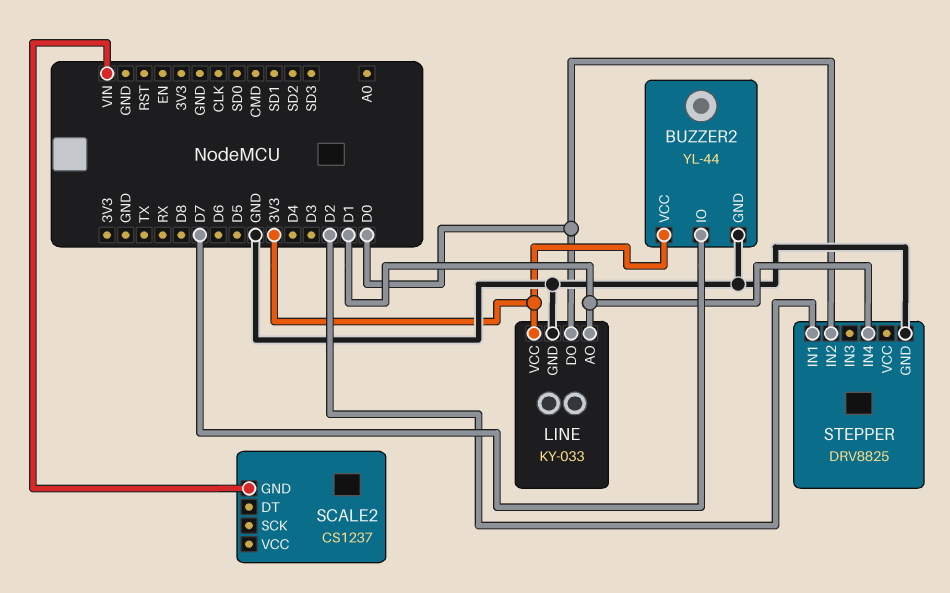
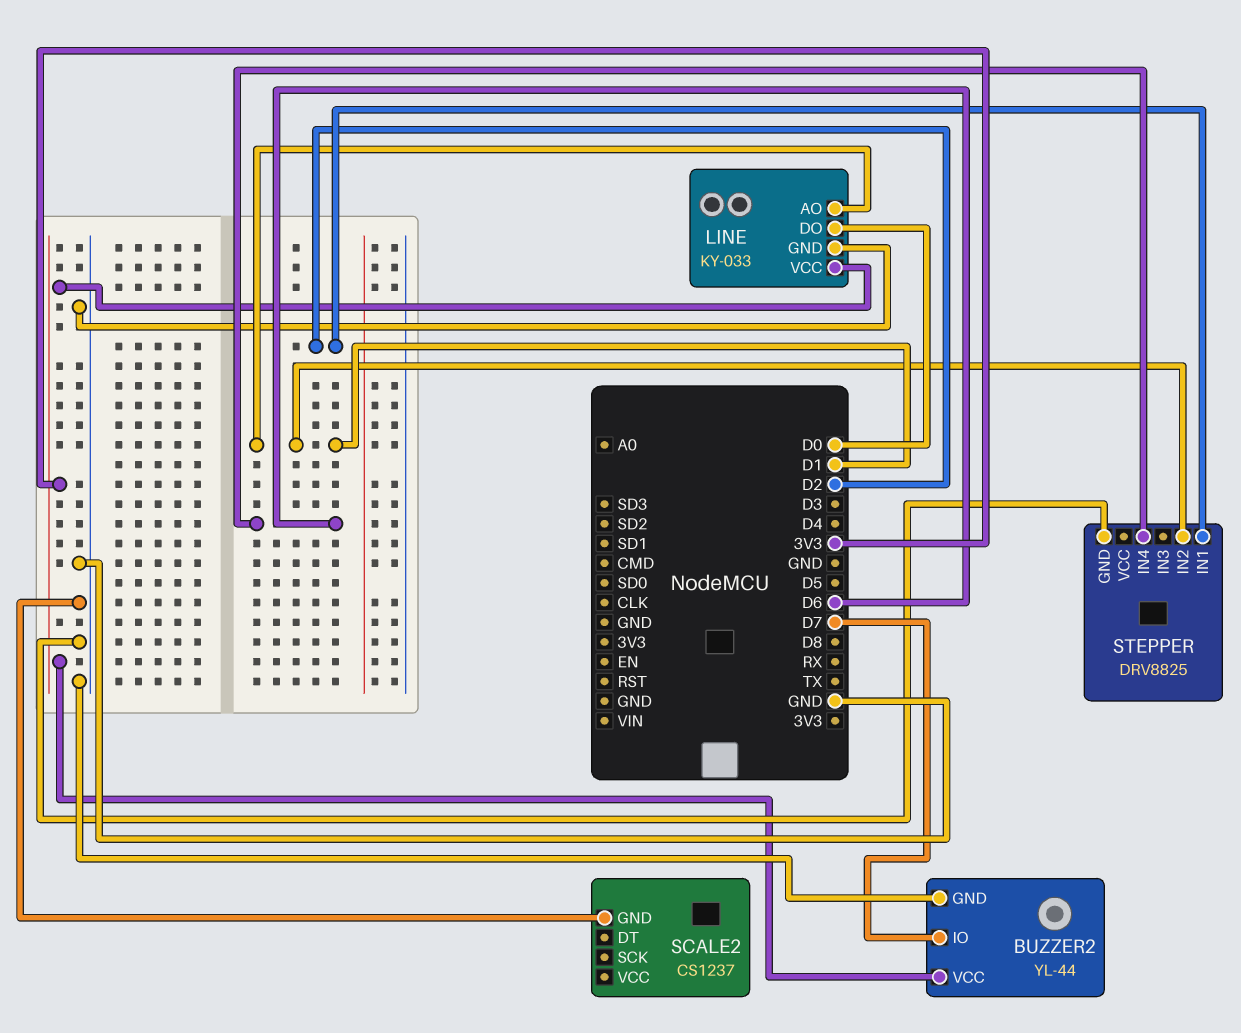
SCALE2 pin GND: VIN -> GND
STEPPER pin IN2: D0 -> D1
STEPPER pin IN4: D1 -> D6

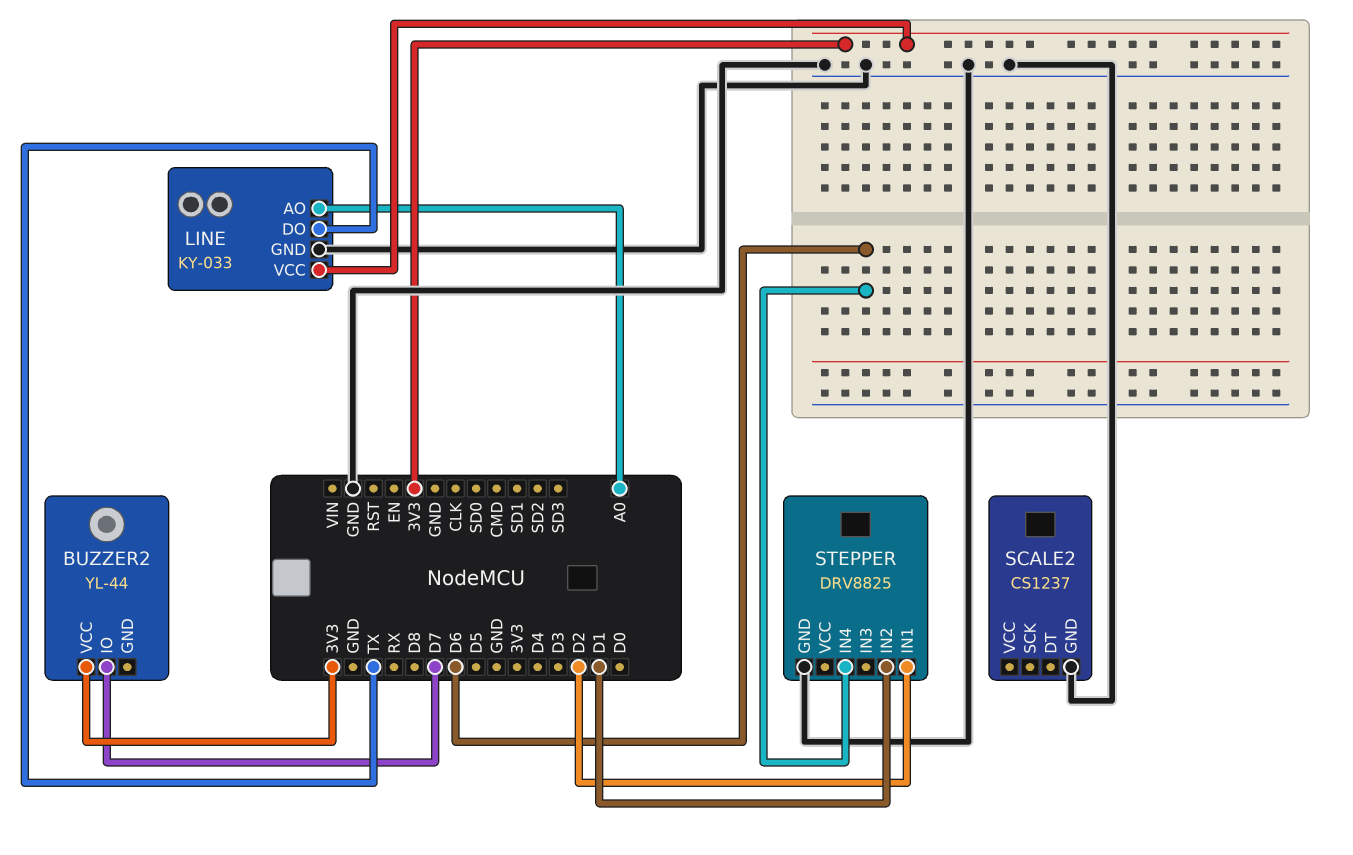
BUZZER2 pin GND: GND -> none
LINE pin AO: D1 -> A0
LINE pin DO: D0 -> TX

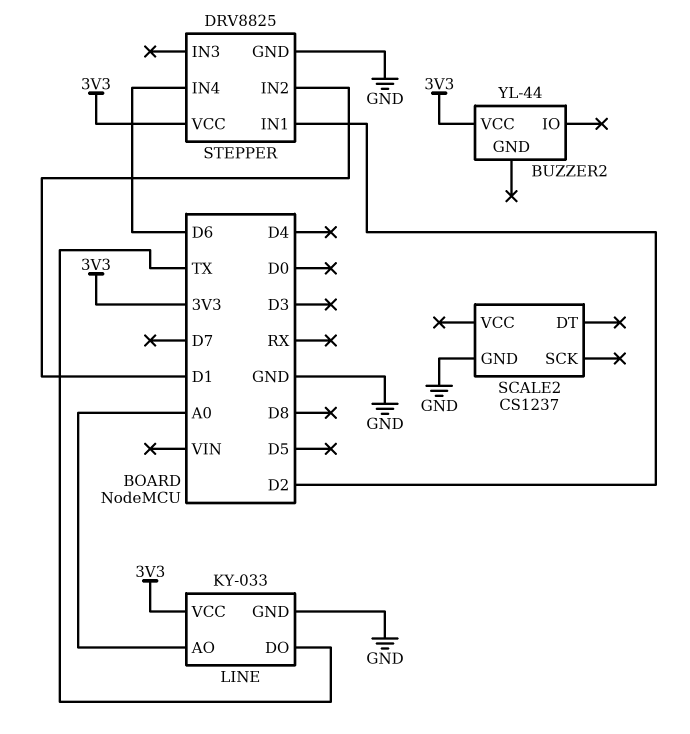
BUZZER2 pin IO: D7 -> none
STEPPER pin VCC: none -> 3V3

